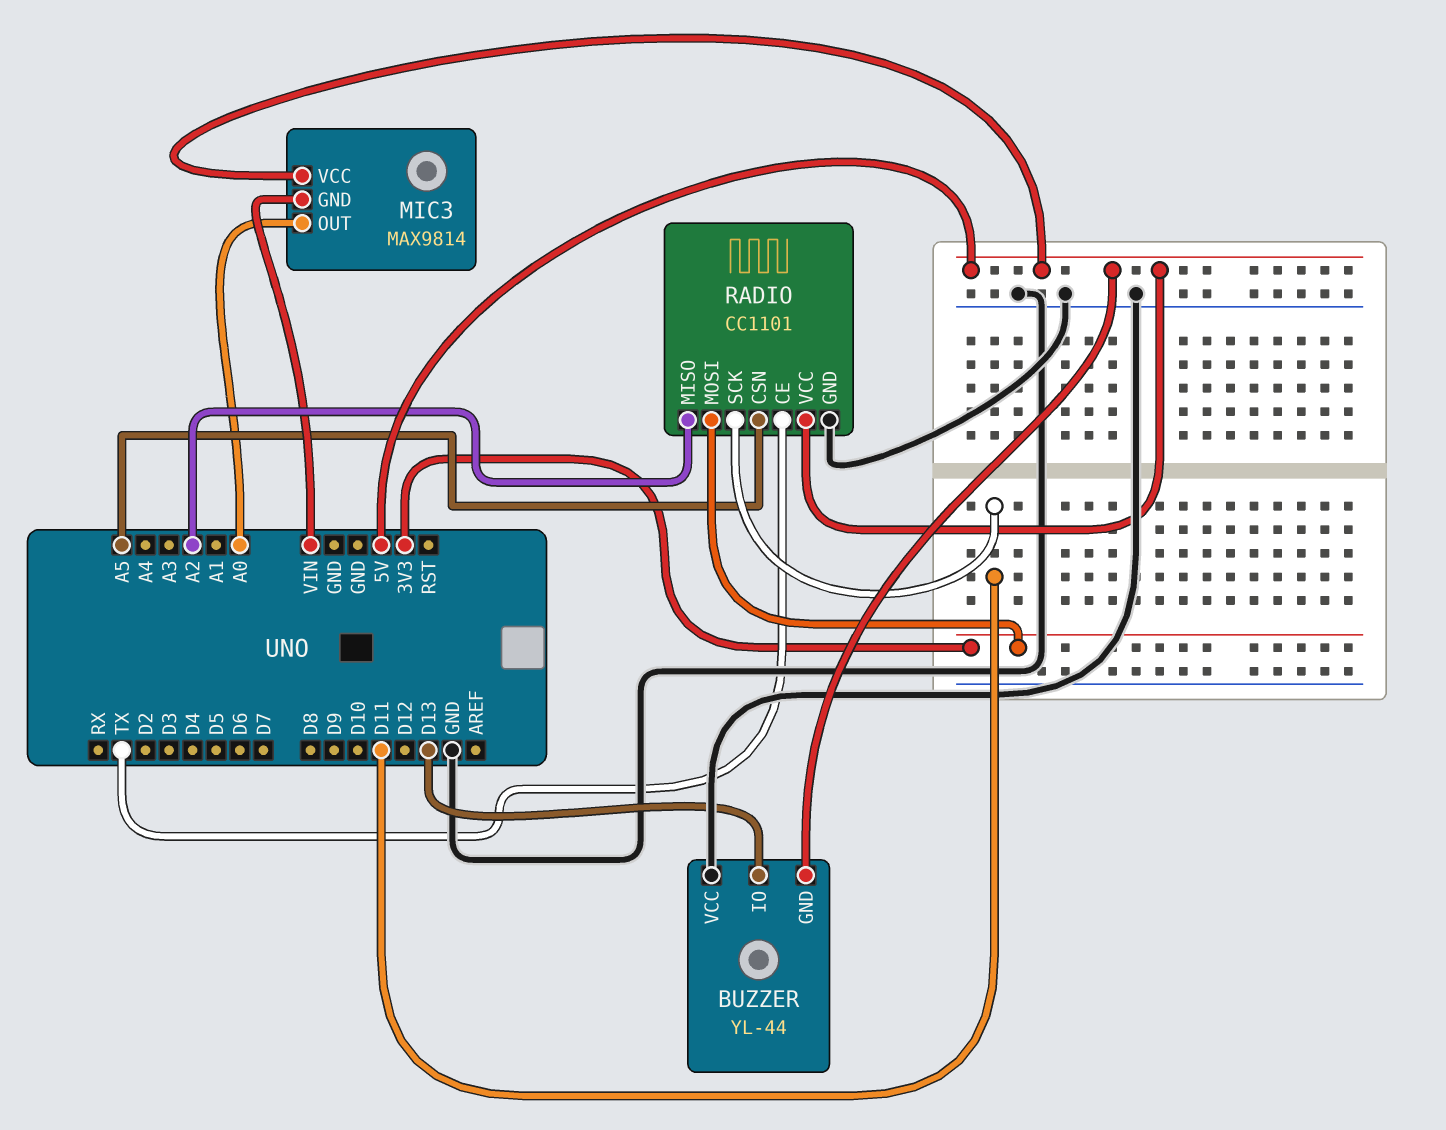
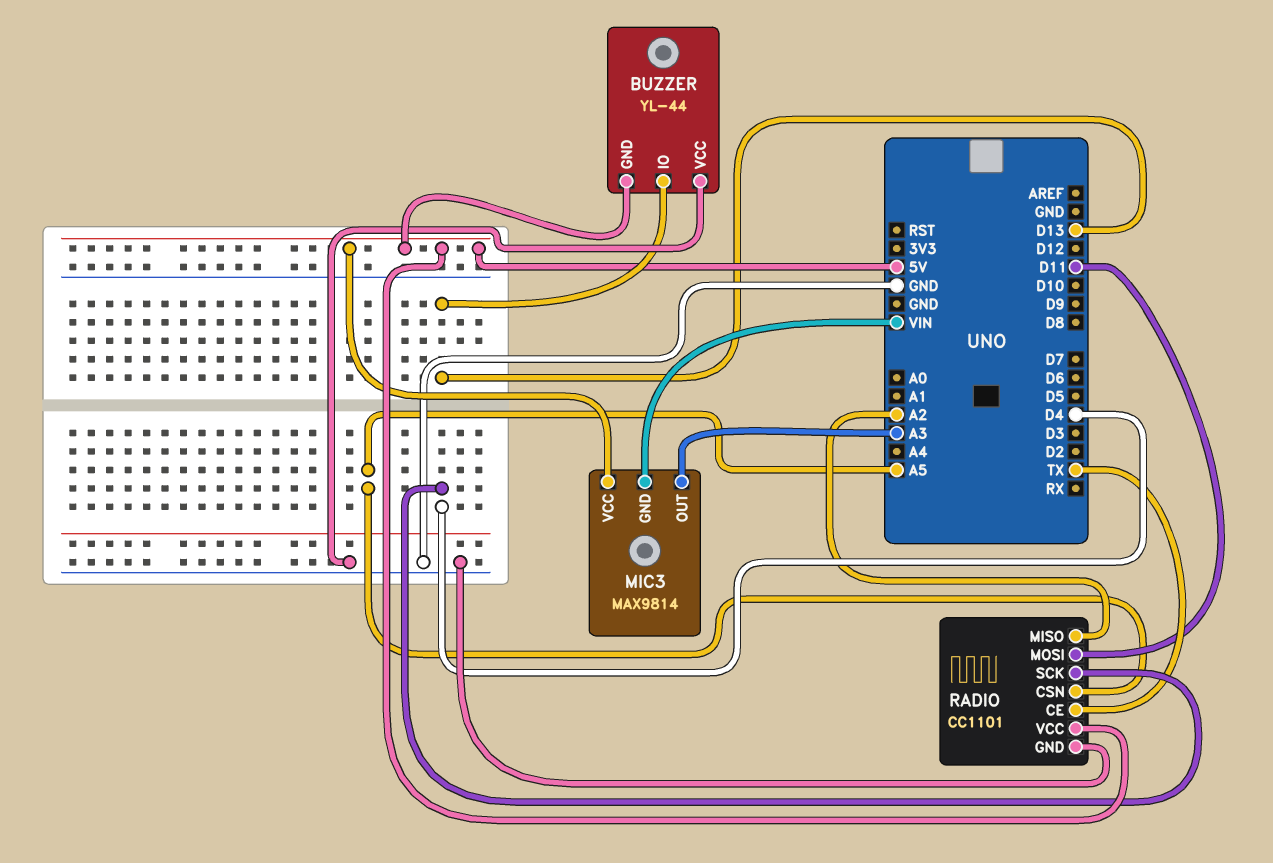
MIC3 pin OUT: A0 -> A3
RADIO pin MOSI: 3V3 -> D11
RADIO pin SCK: D11 -> D4

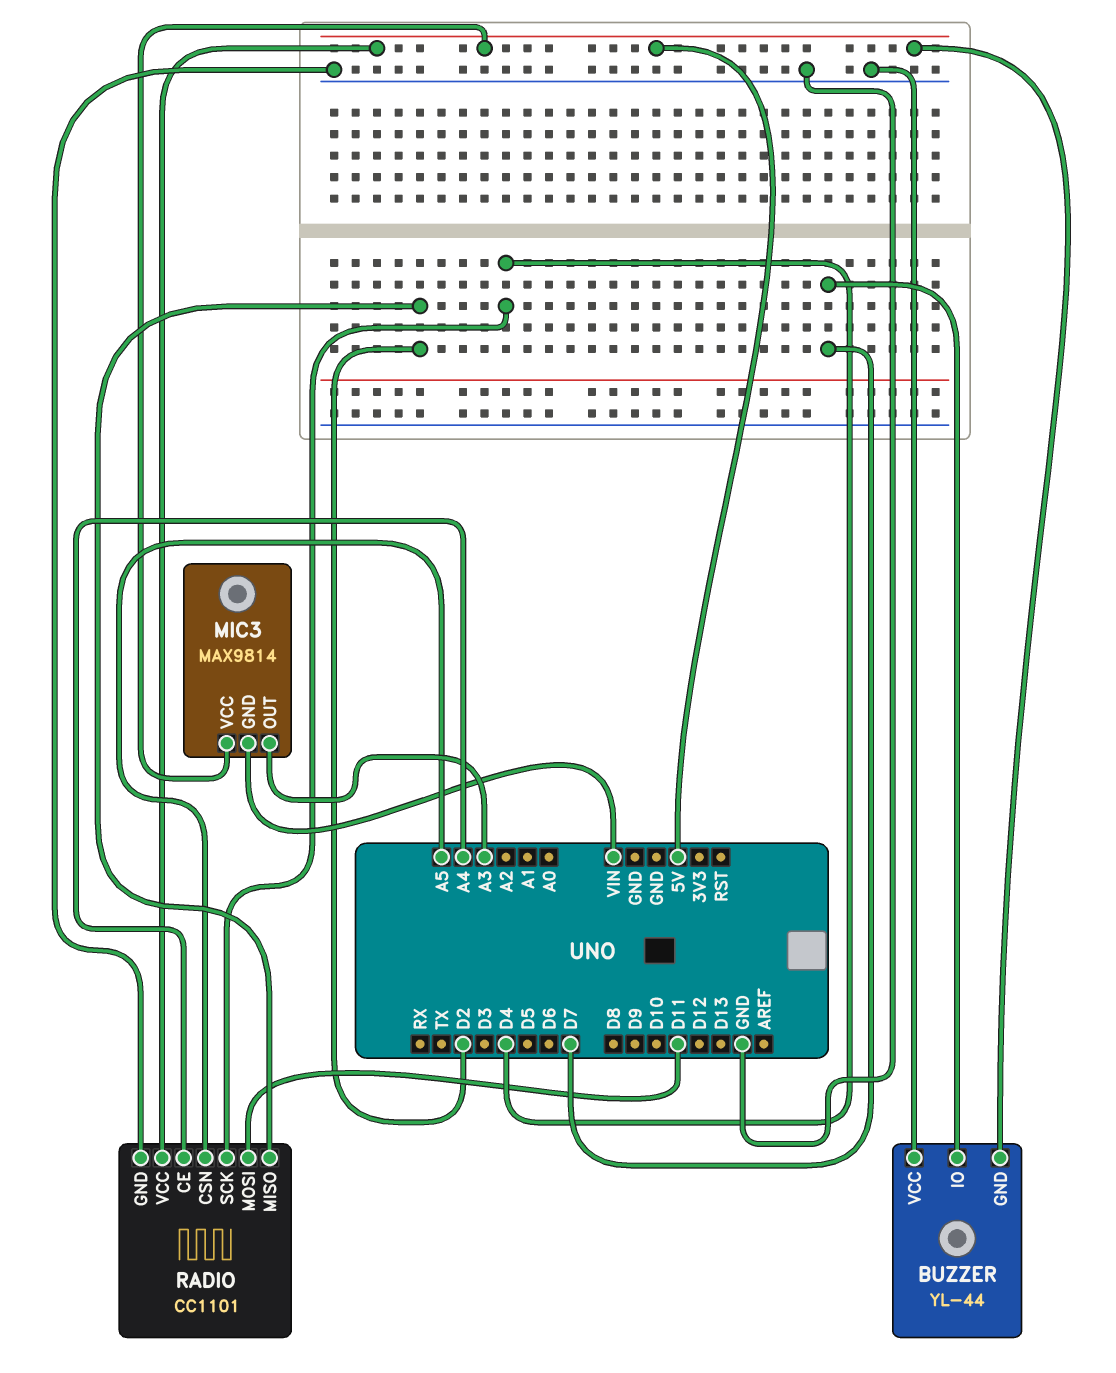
BUZZER pin IO: D13 -> D7
RADIO pin CE: TX -> A4
RADIO pin MISO: A2 -> D2

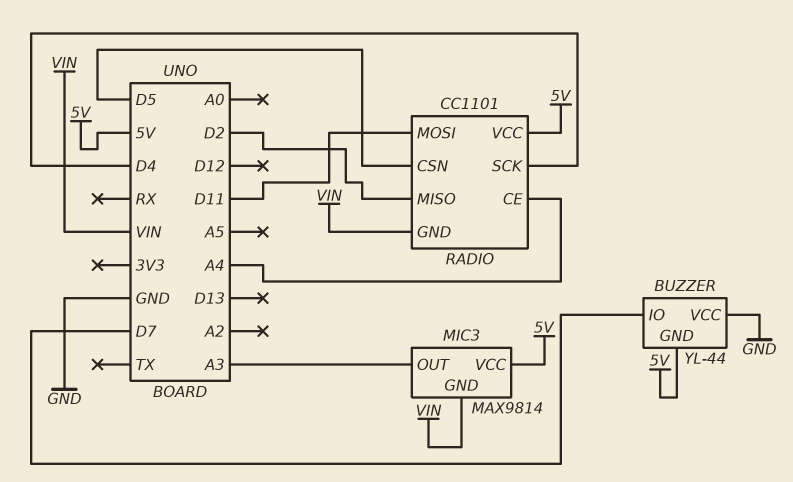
RADIO pin CSN: A5 -> D5
RADIO pin GND: GND -> VIN

